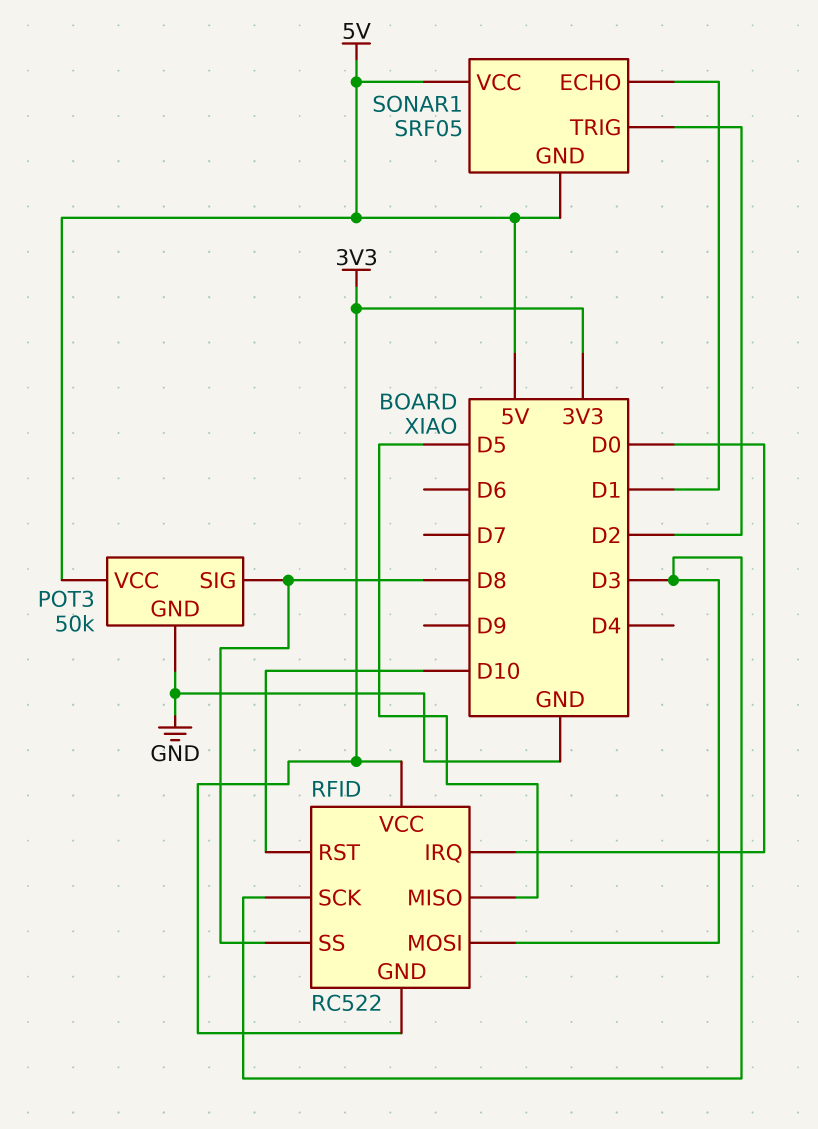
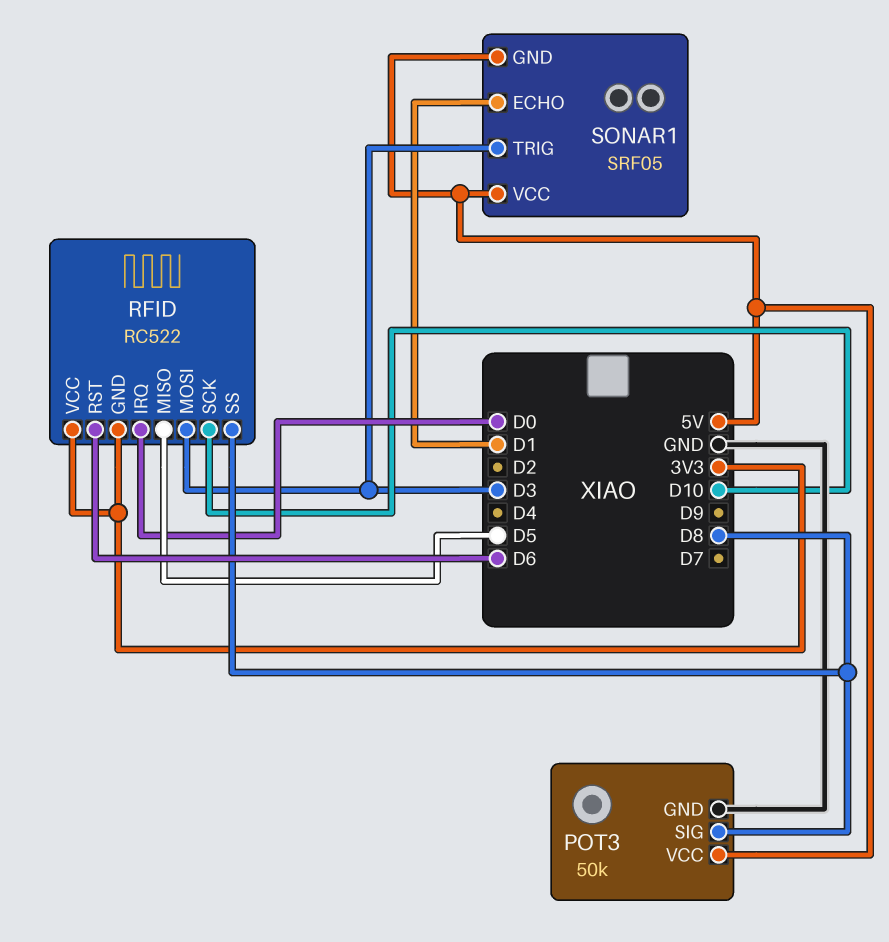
RFID pin RST: D10 -> D6
RFID pin SCK: D3 -> D10
SONAR1 pin TRIG: D2 -> D3

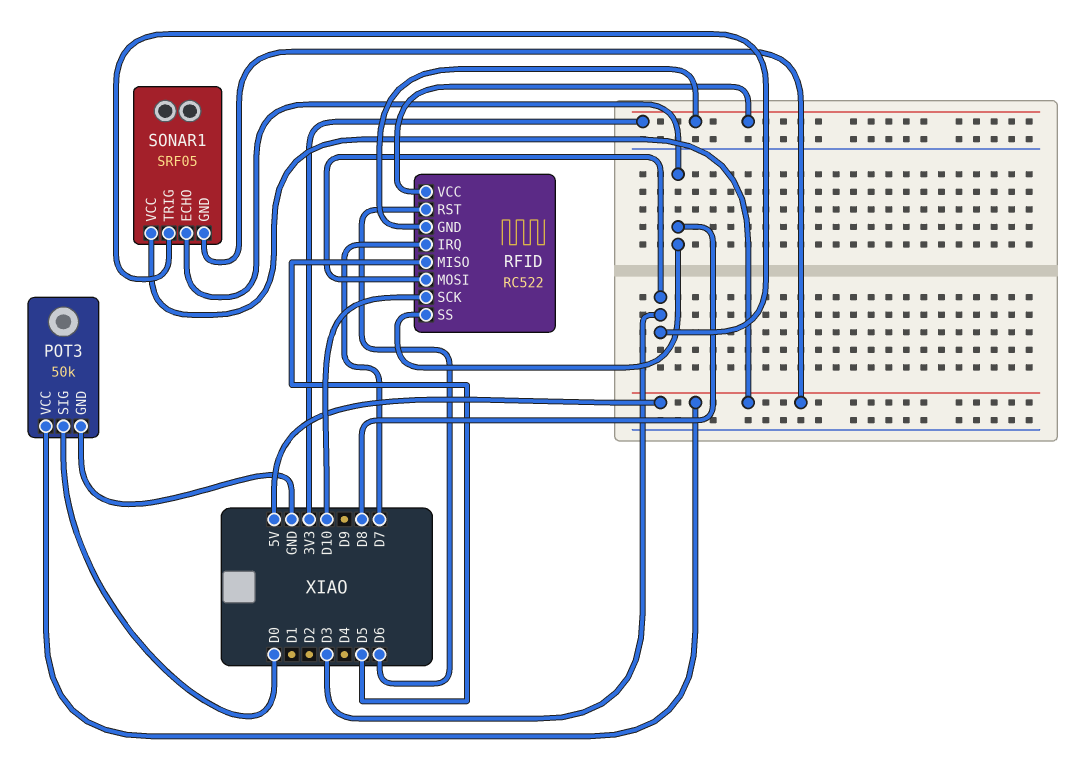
POT3 pin SIG: D8 -> D0
RFID pin IRQ: D0 -> D7
SONAR1 pin ECHO: D1 -> D8

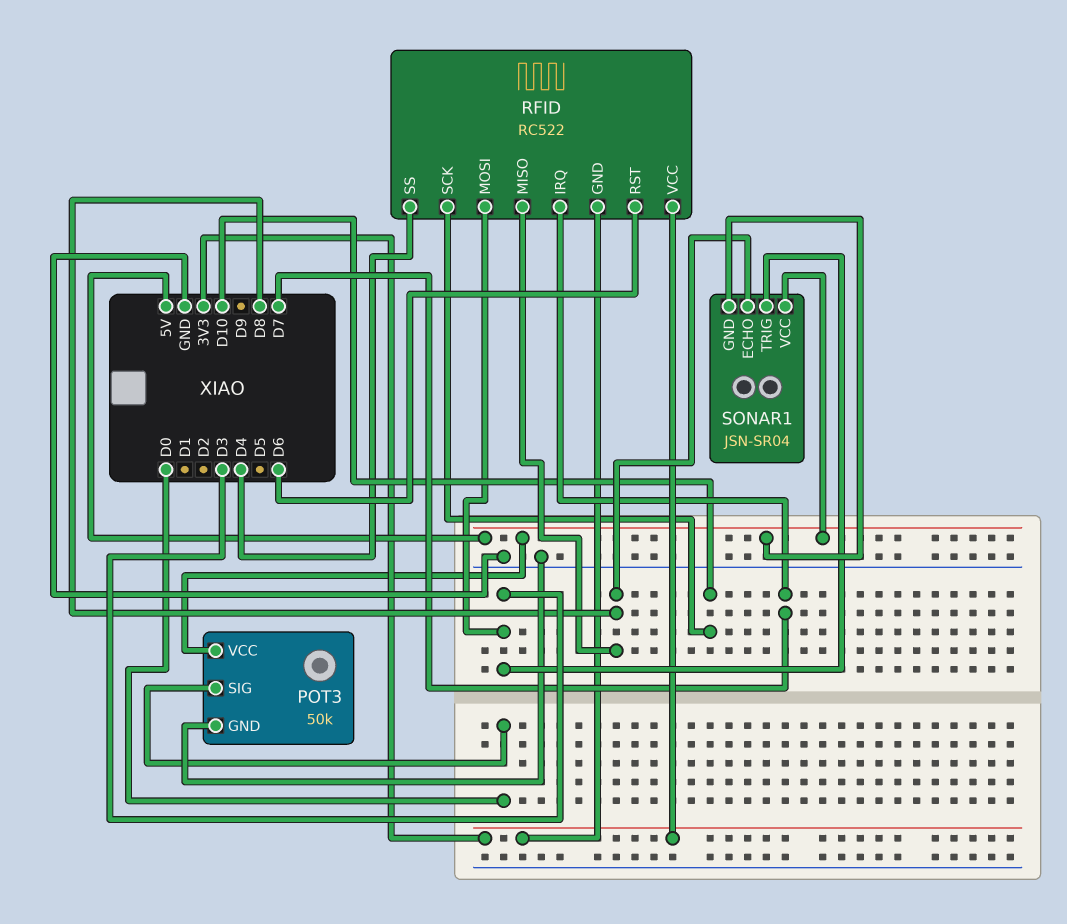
RFID pin MISO: D5 -> D8
RFID pin SS: D8 -> D4
SONAR1: SRF05 -> JSN-SR04

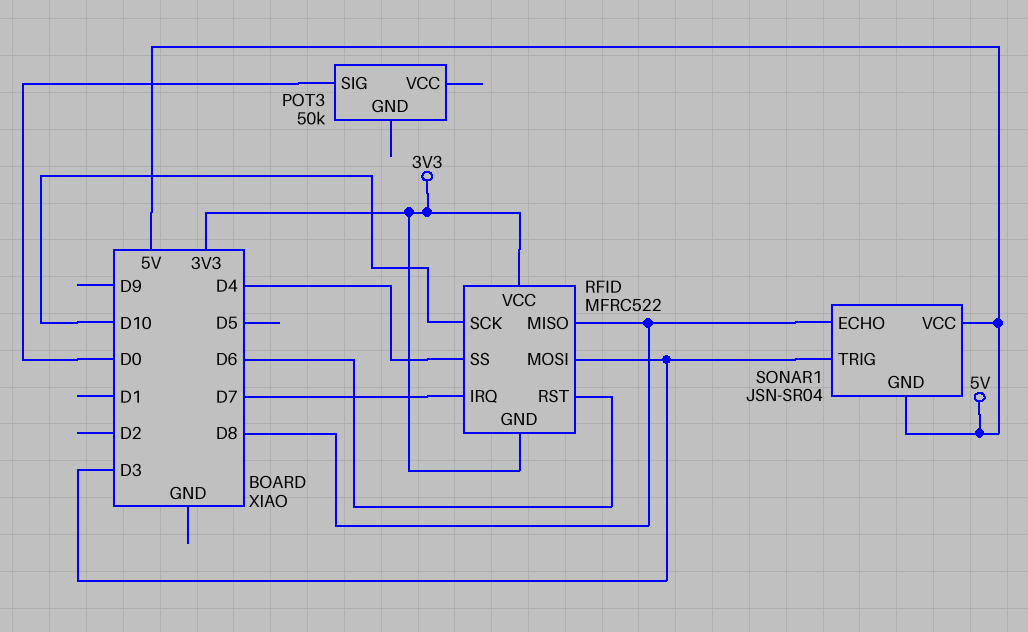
POT3 pin GND: GND -> none
POT3 pin VCC: 5V -> none
RFID: RC522 -> MFRC522

